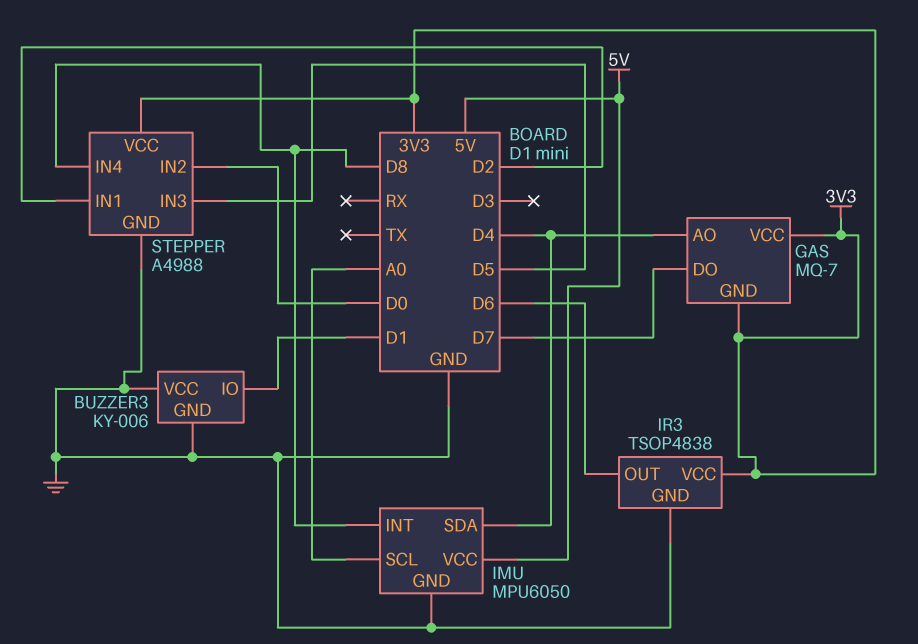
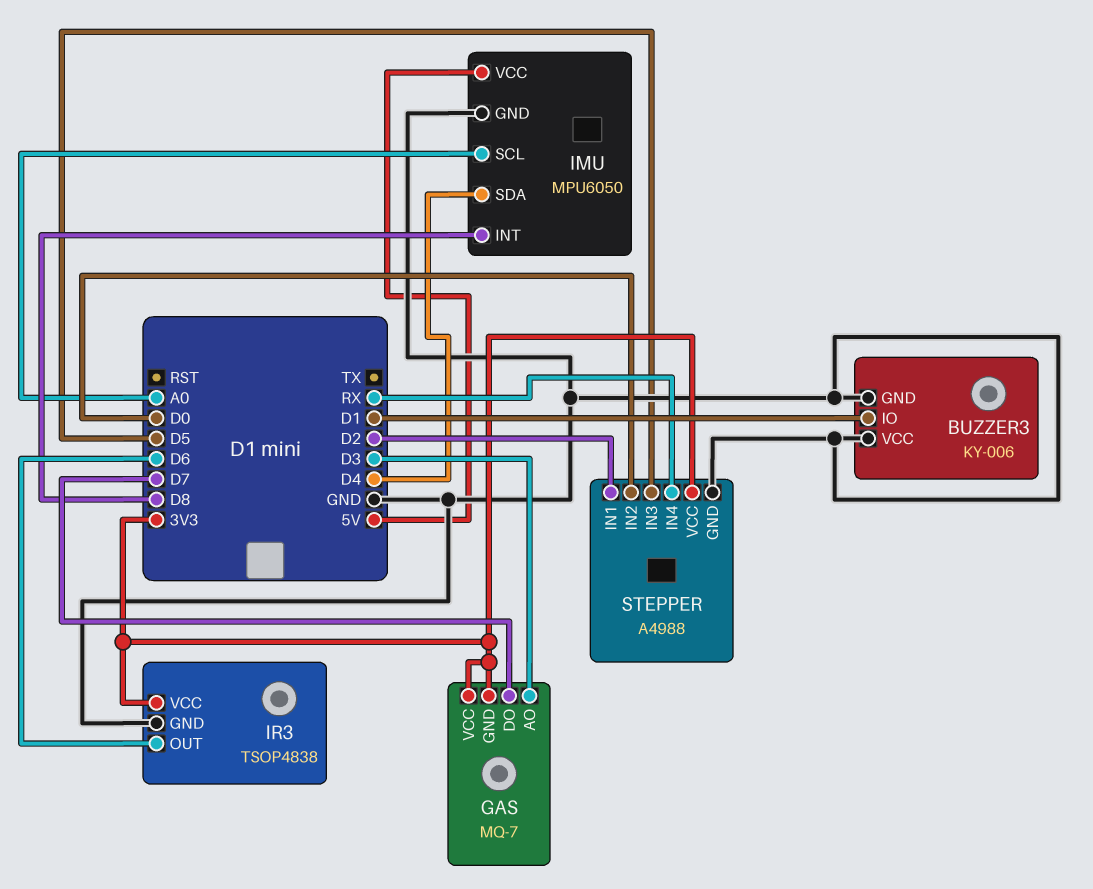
GAS pin AO: D4 -> D3
STEPPER pin IN4: D8 -> RX

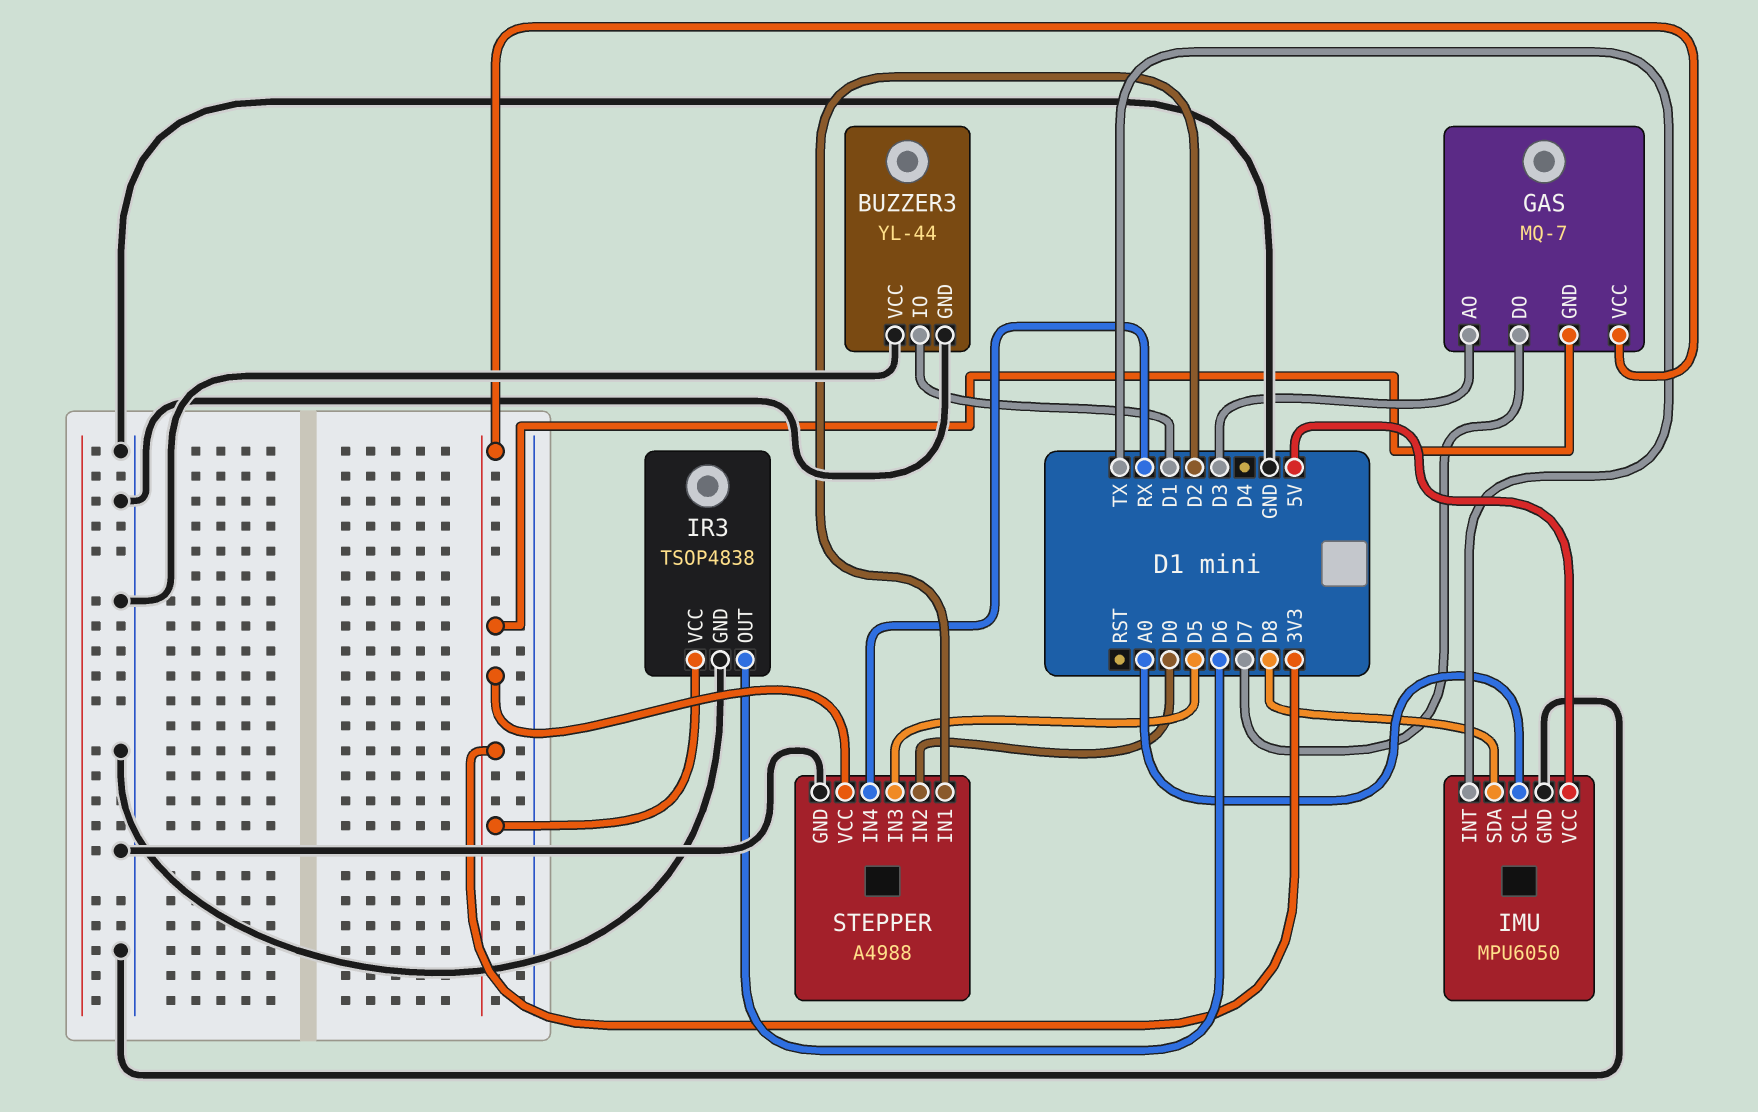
BUZZER3: KY-006 -> YL-44
IMU pin INT: D8 -> TX
IMU pin SDA: D4 -> D8

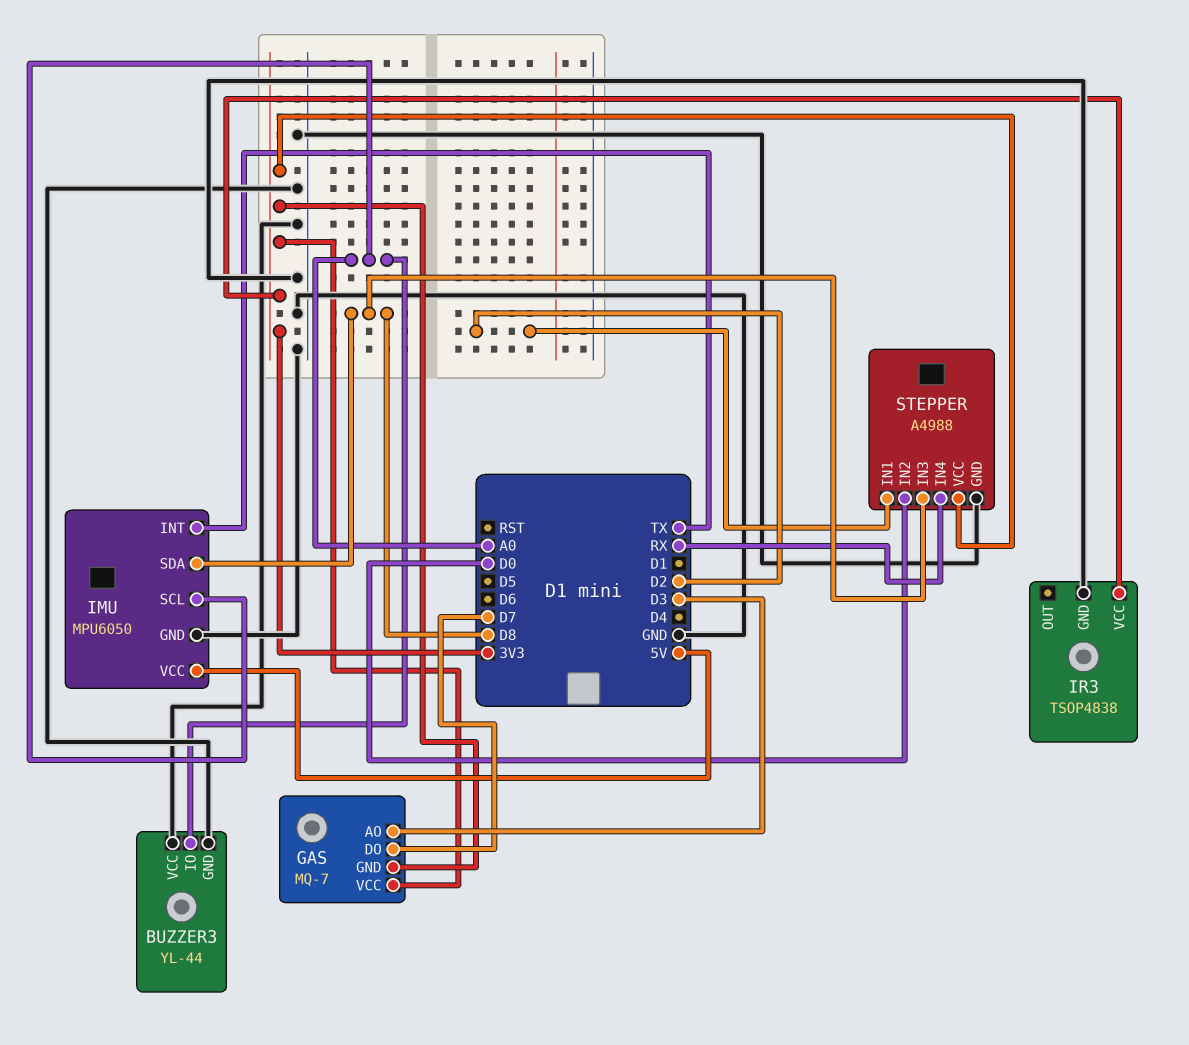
BUZZER3 pin IO: D1 -> A0
IR3 pin OUT: D6 -> none
STEPPER pin IN3: D5 -> D8

